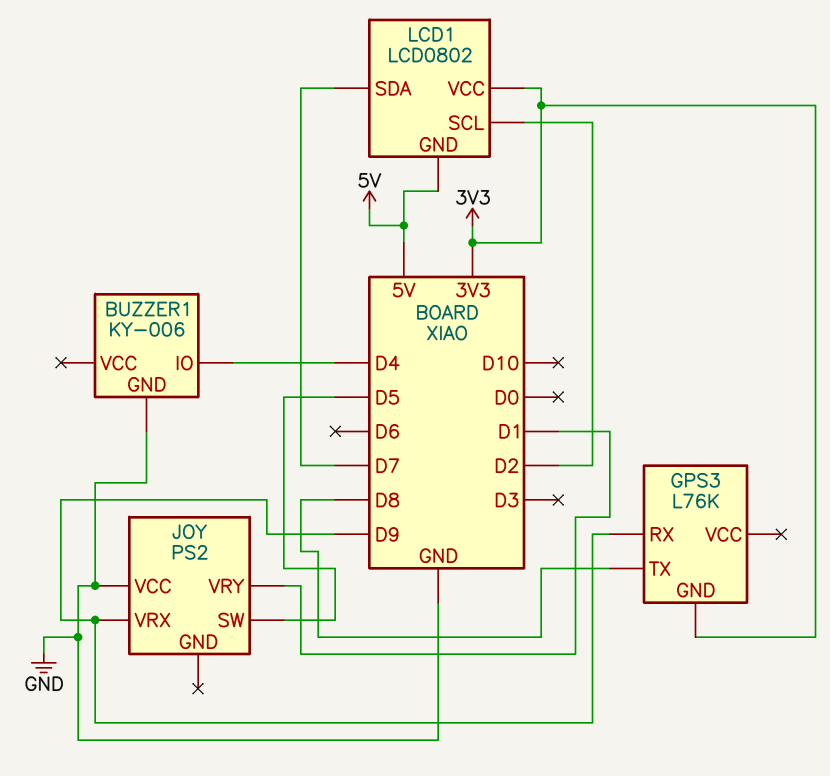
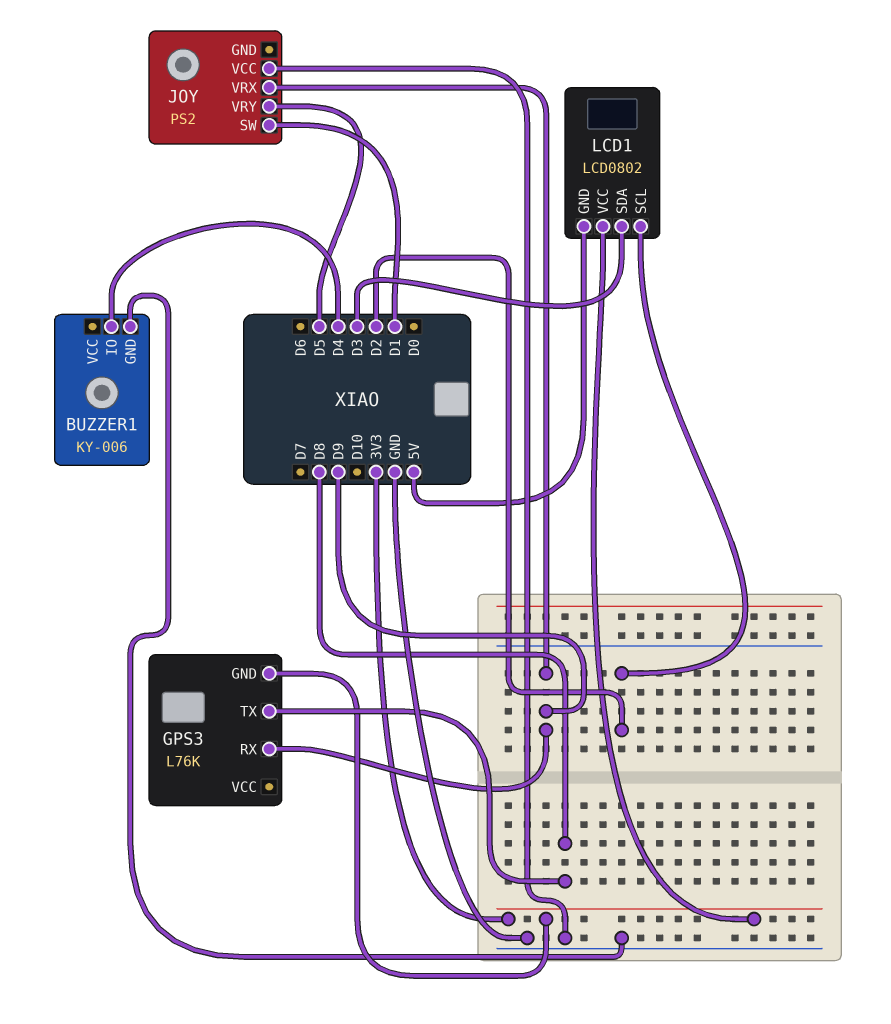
JOY pin SW: D5 -> D1
JOY pin VRY: D1 -> D5
LCD1 pin SDA: D7 -> D3

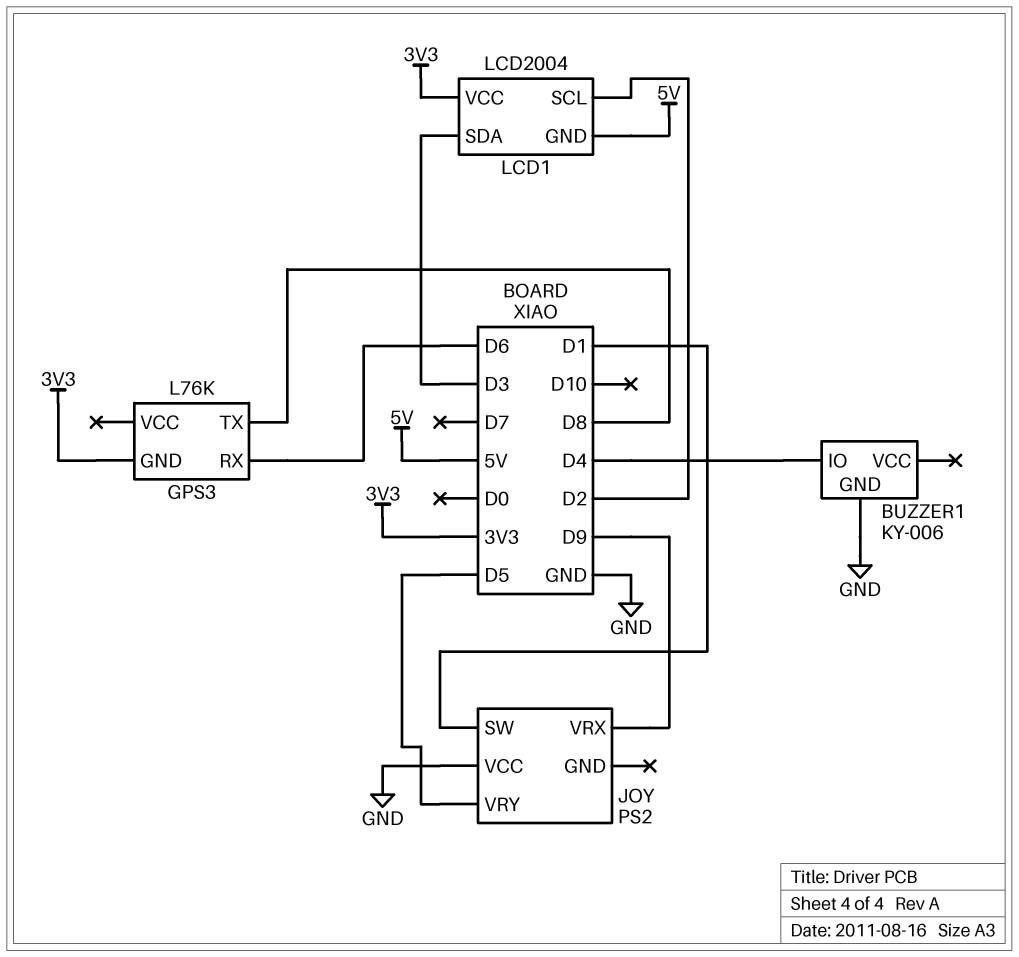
GPS3 pin RX: D9 -> D6
LCD1: LCD0802 -> LCD2004

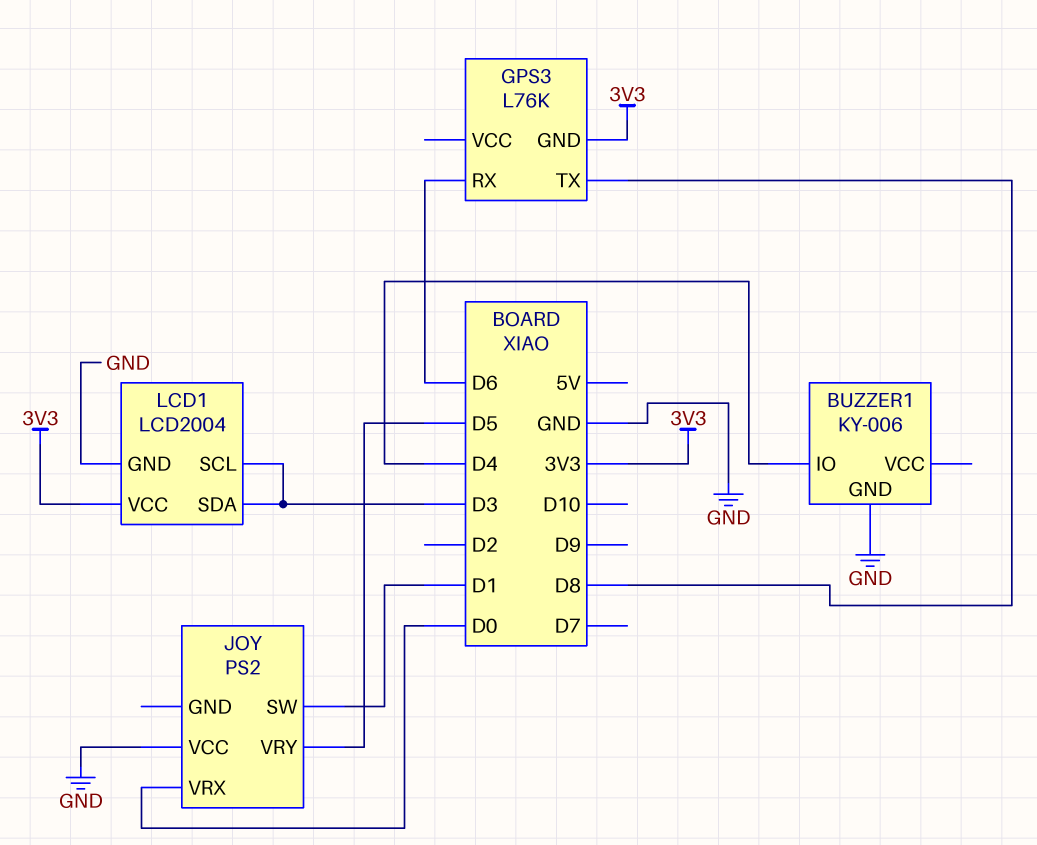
JOY pin VRX: D9 -> D0
LCD1 pin GND: 5V -> GND
LCD1 pin SCL: D2 -> D3

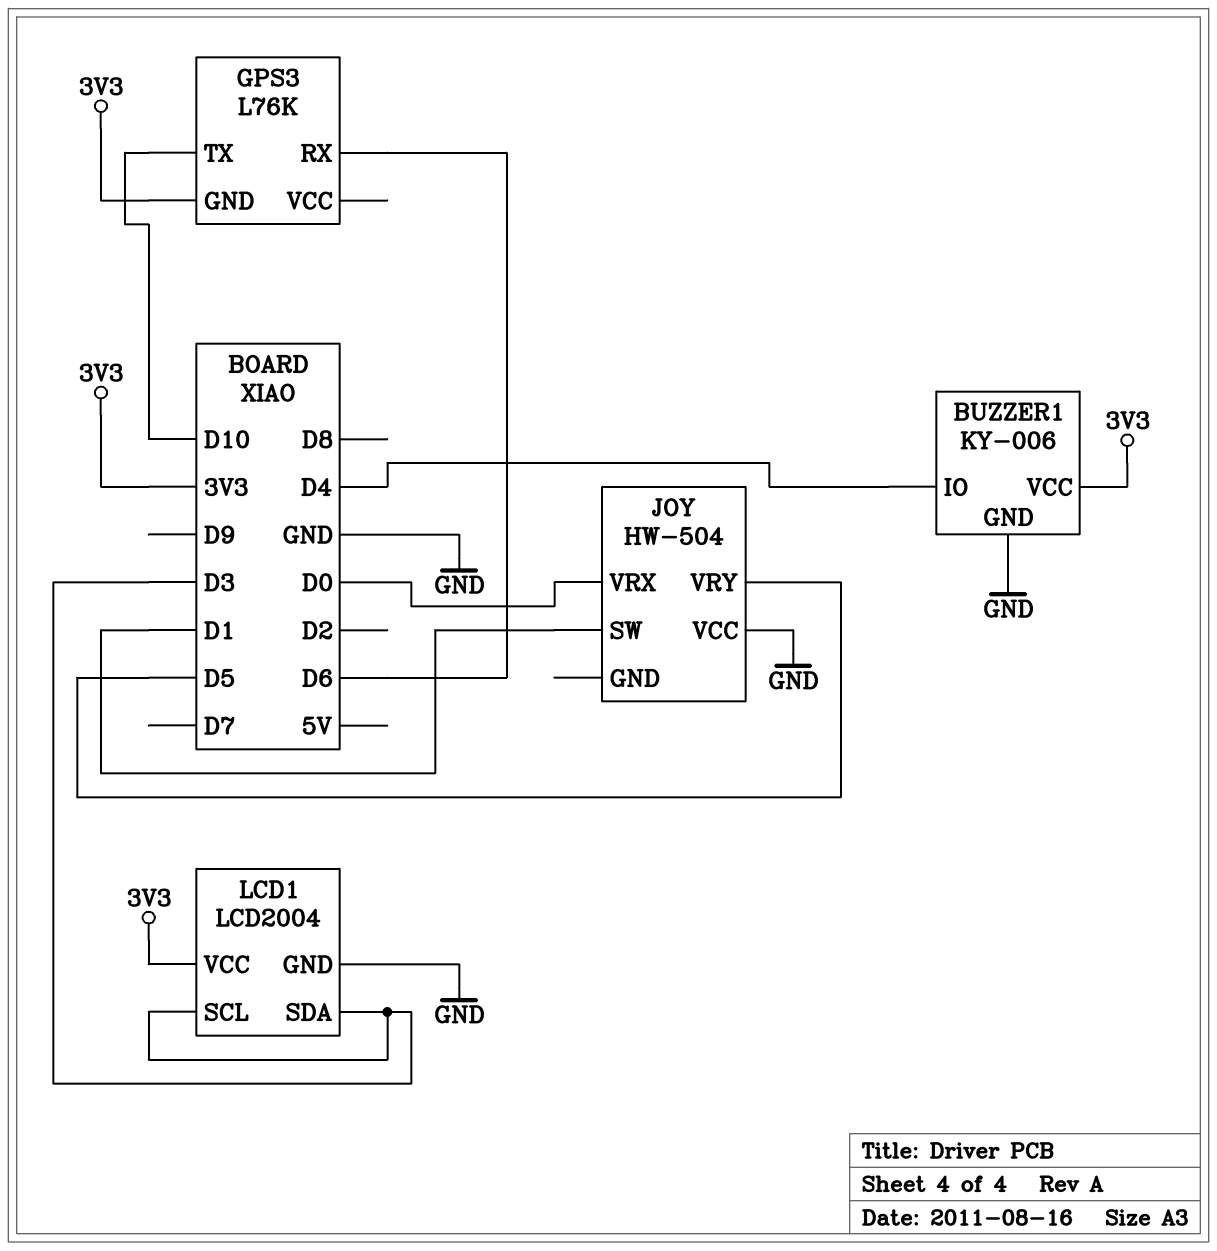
BUZZER1 pin VCC: none -> 3V3
GPS3 pin TX: D8 -> D10
JOY: PS2 -> HW-504

